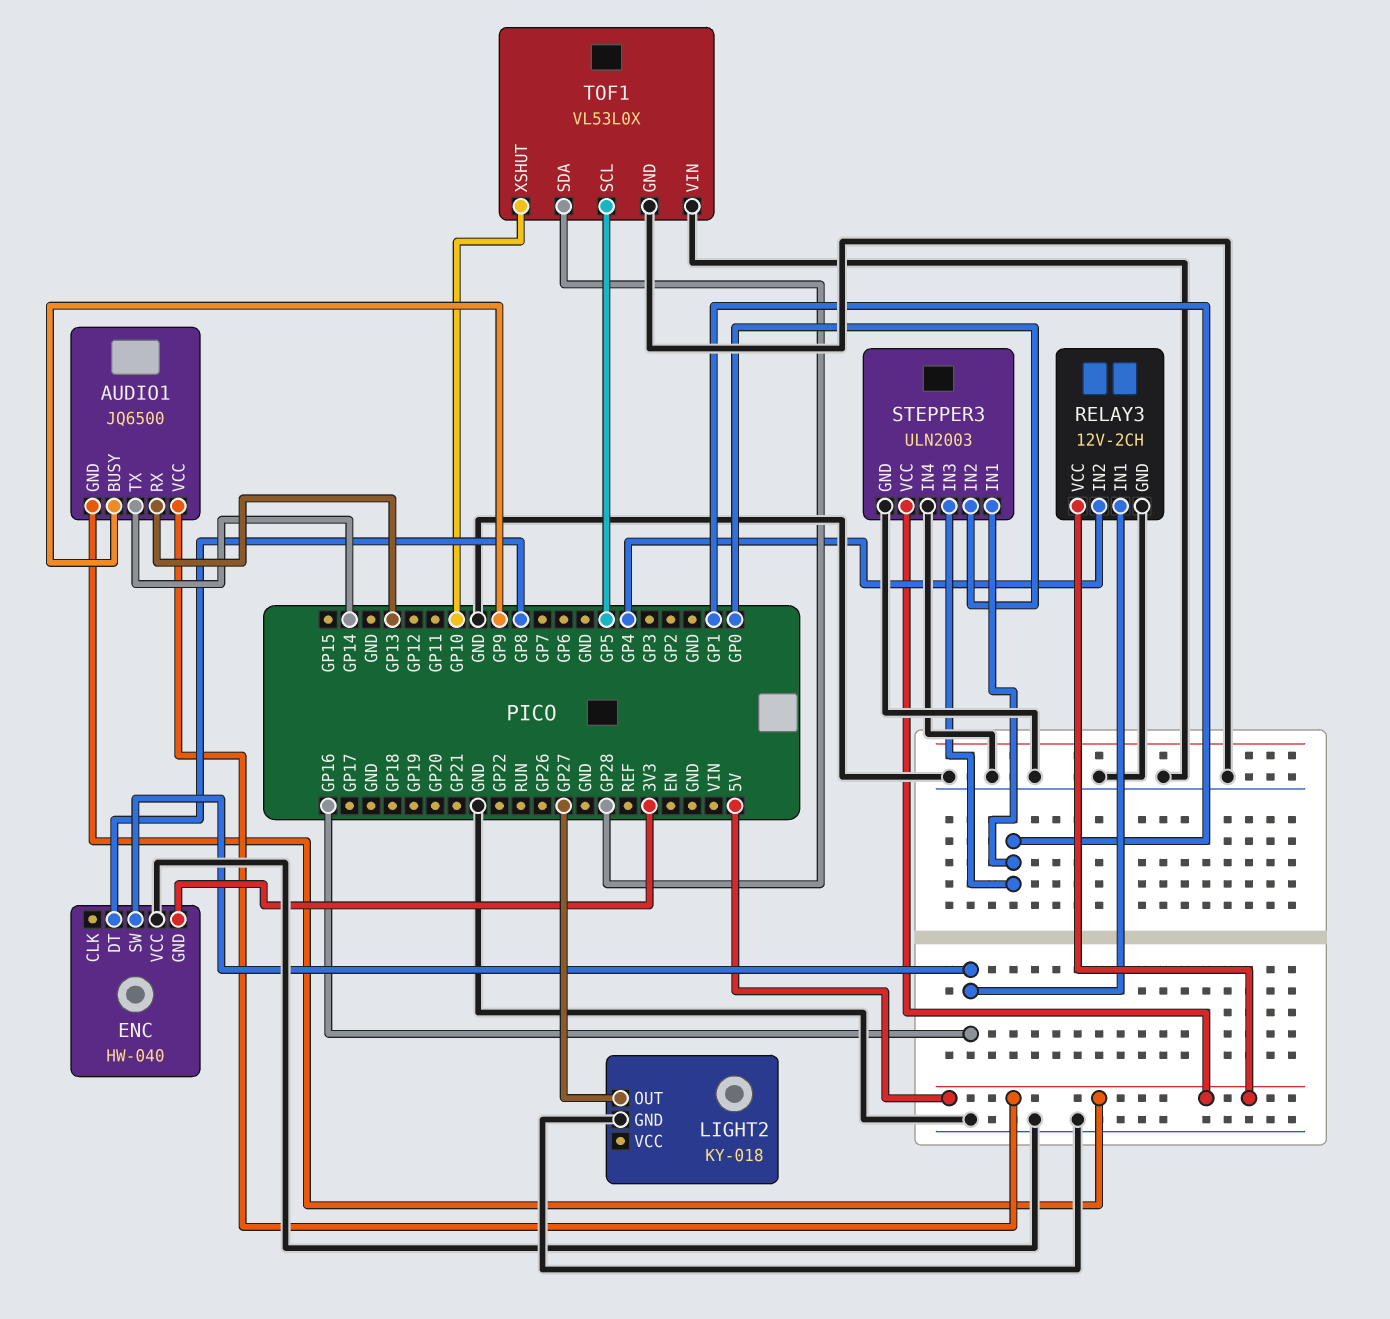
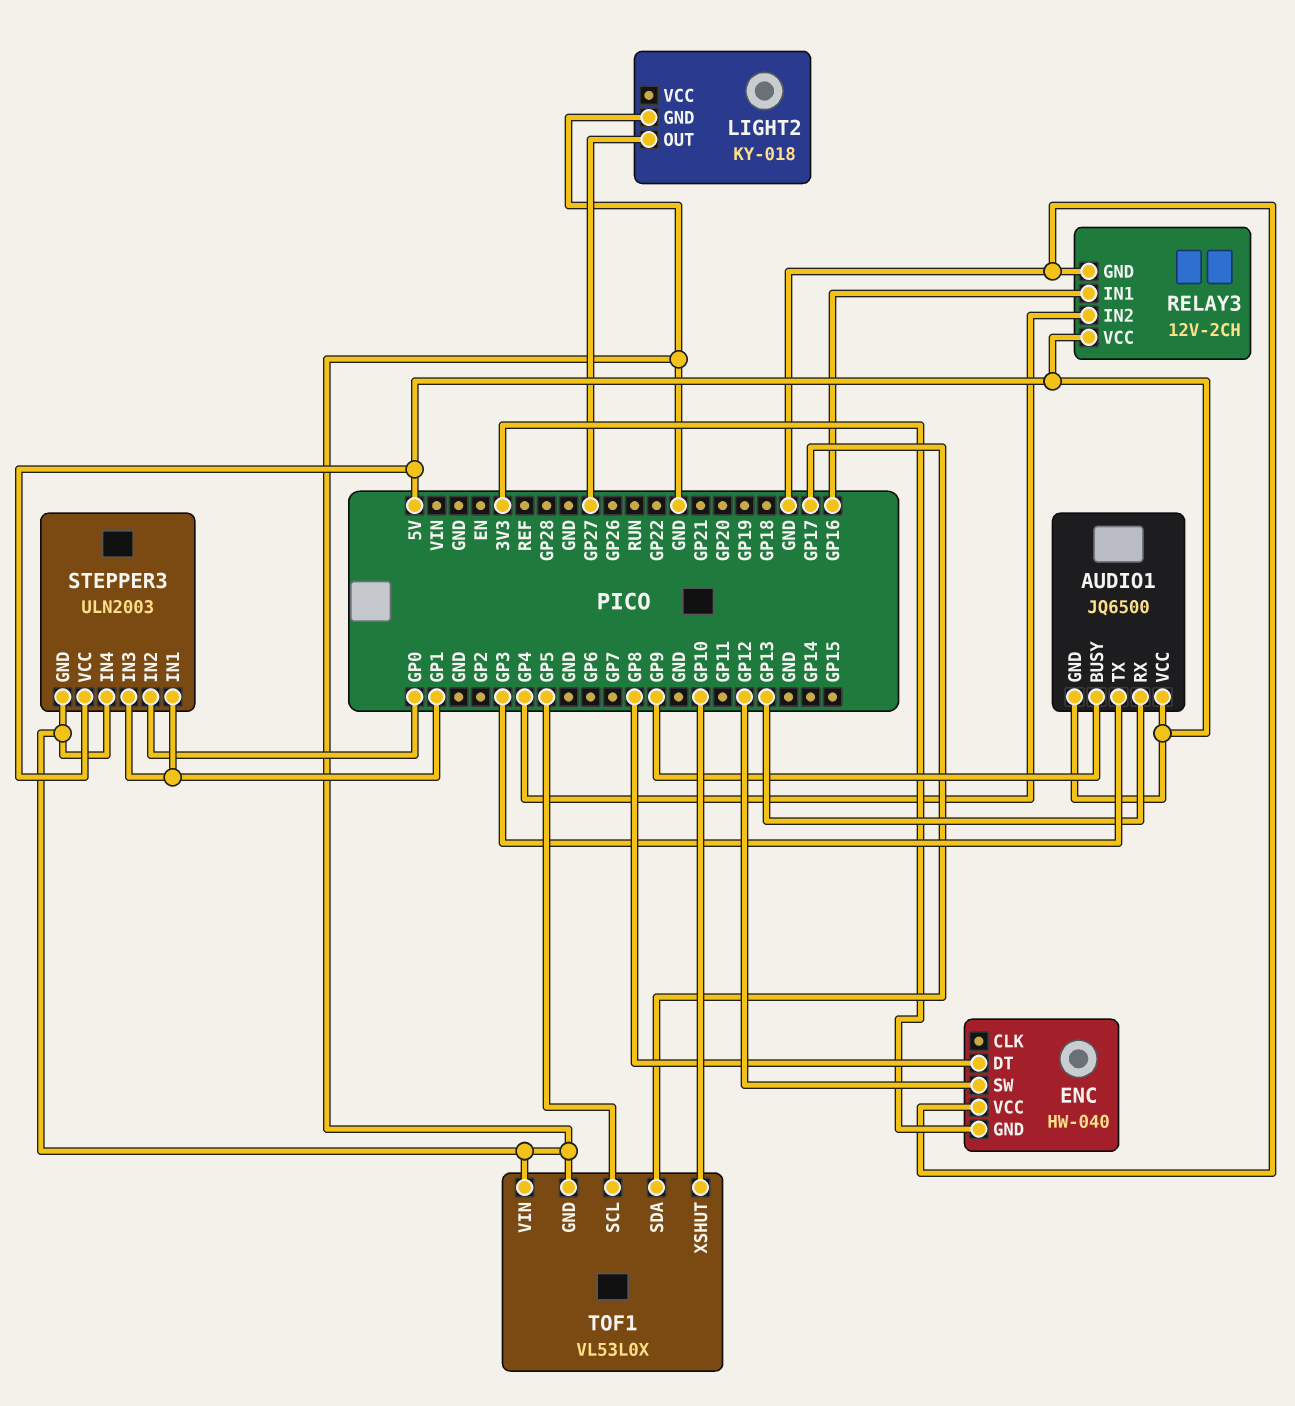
AUDIO1 pin TX: GP14 -> GP3
ENC pin SW: GP16 -> GP12
TOF1 pin SDA: GP28 -> GP17

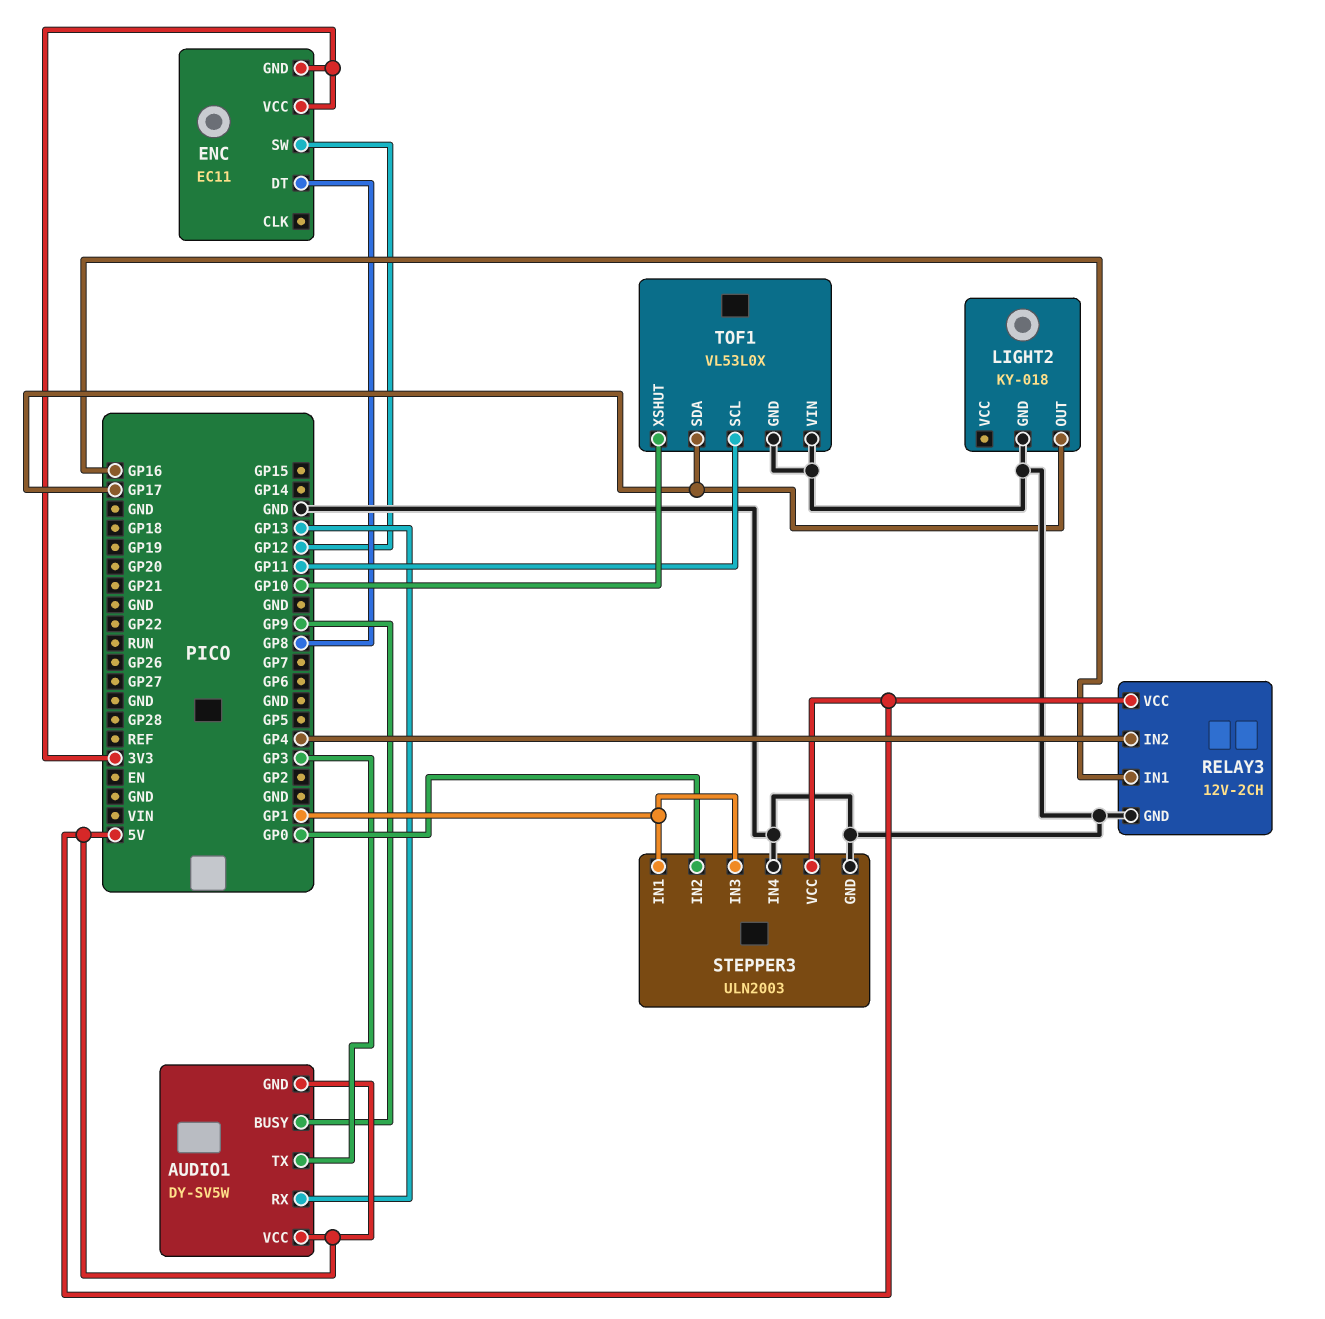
AUDIO1: JQ6500 -> DY-SV5W
ENC: HW-040 -> EC11
ENC pin VCC: GND -> 3V3
LIGHT2 pin OUT: GP27 -> GP17
TOF1 pin SCL: GP5 -> GP11

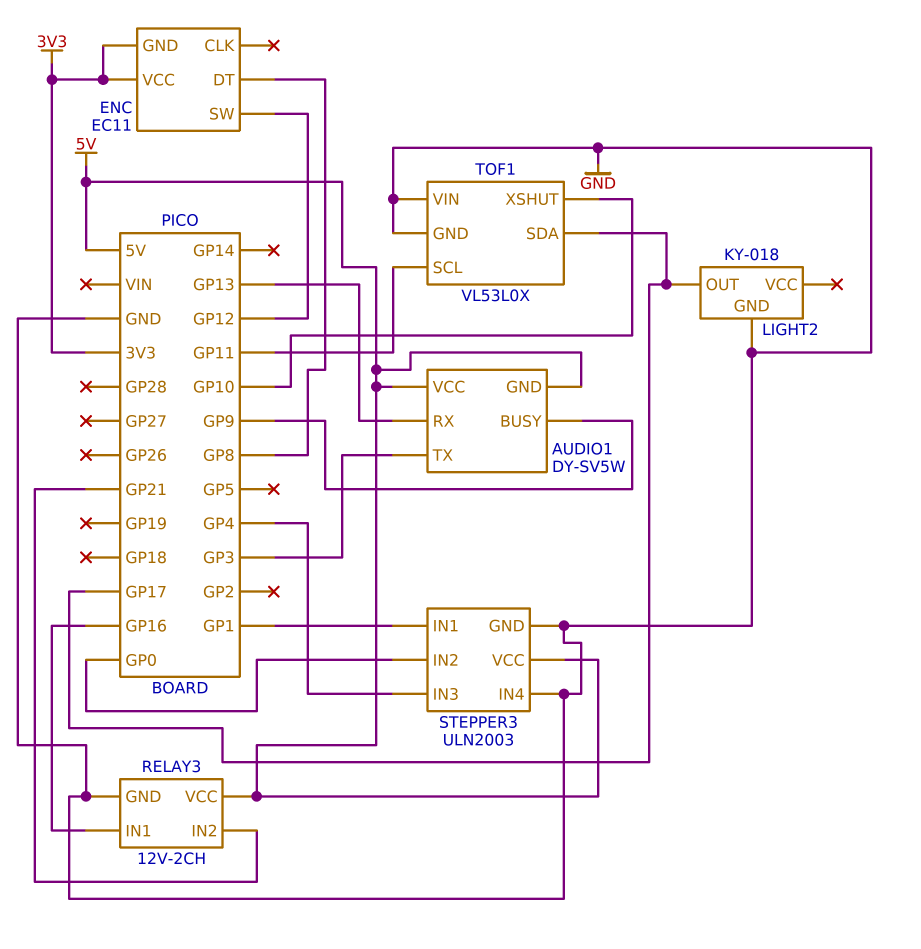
RELAY3 pin IN2: GP4 -> GP21
STEPPER3 pin IN3: GP1 -> GP4

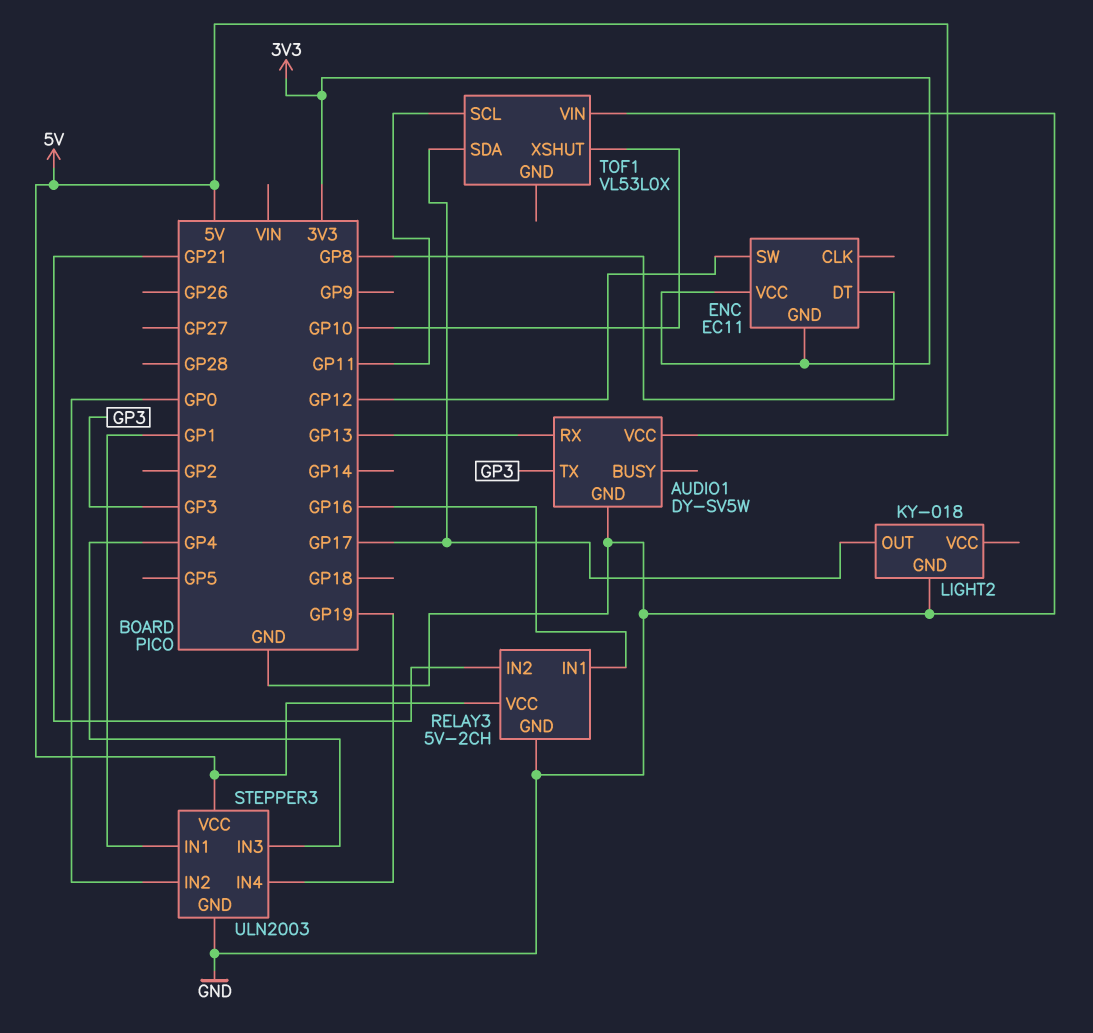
AUDIO1 pin BUSY: GP9 -> none
AUDIO1 pin GND: 5V -> GND
RELAY3: 12V-2CH -> 5V-2CH
STEPPER3 pin IN4: GND -> GP19
TOF1 pin GND: GND -> none

